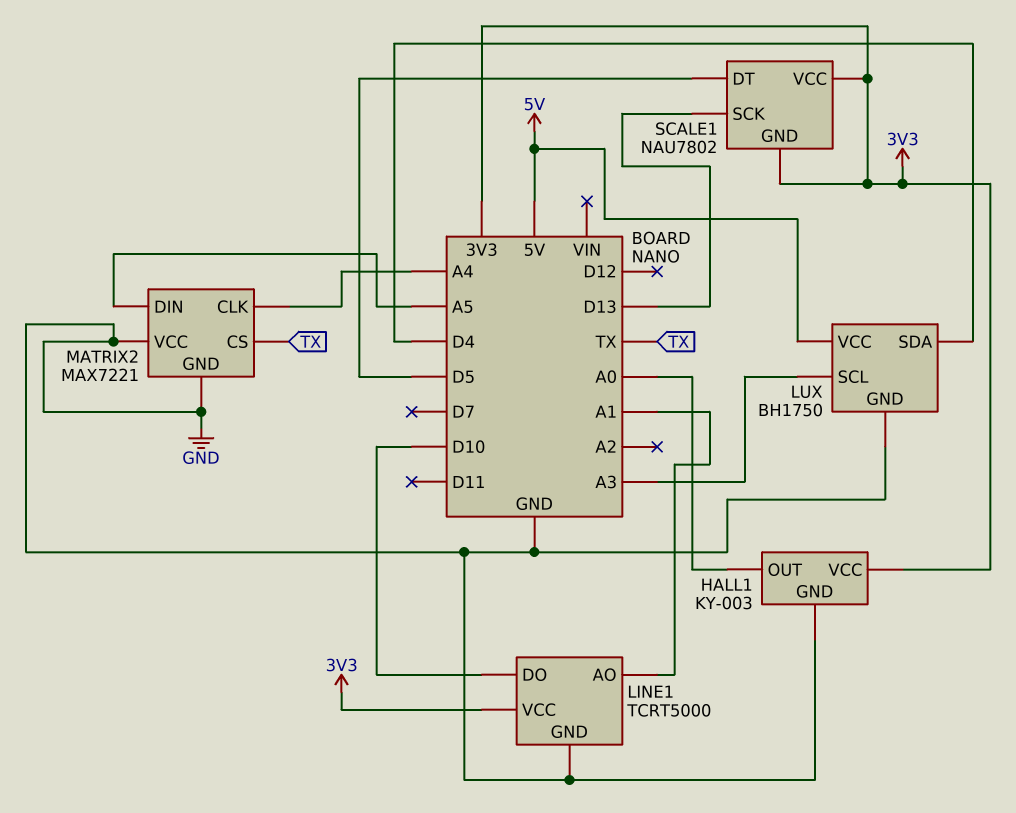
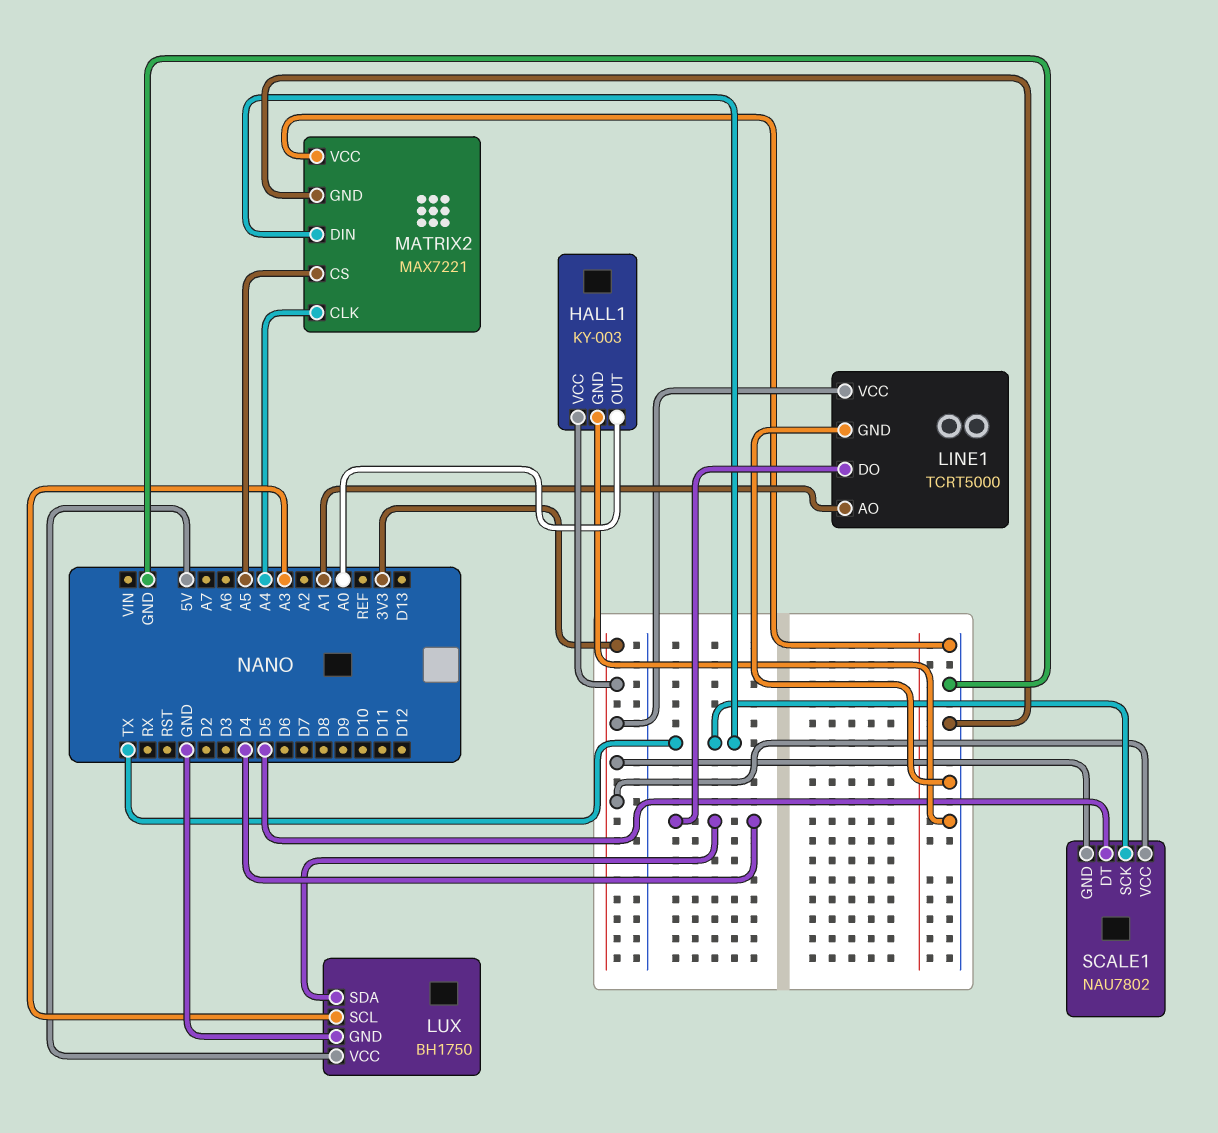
LINE1 pin DO: D10 -> D4
MATRIX2 pin CS: TX -> A5
MATRIX2 pin DIN: A5 -> TX
SCALE1 pin SCK: D13 -> TX

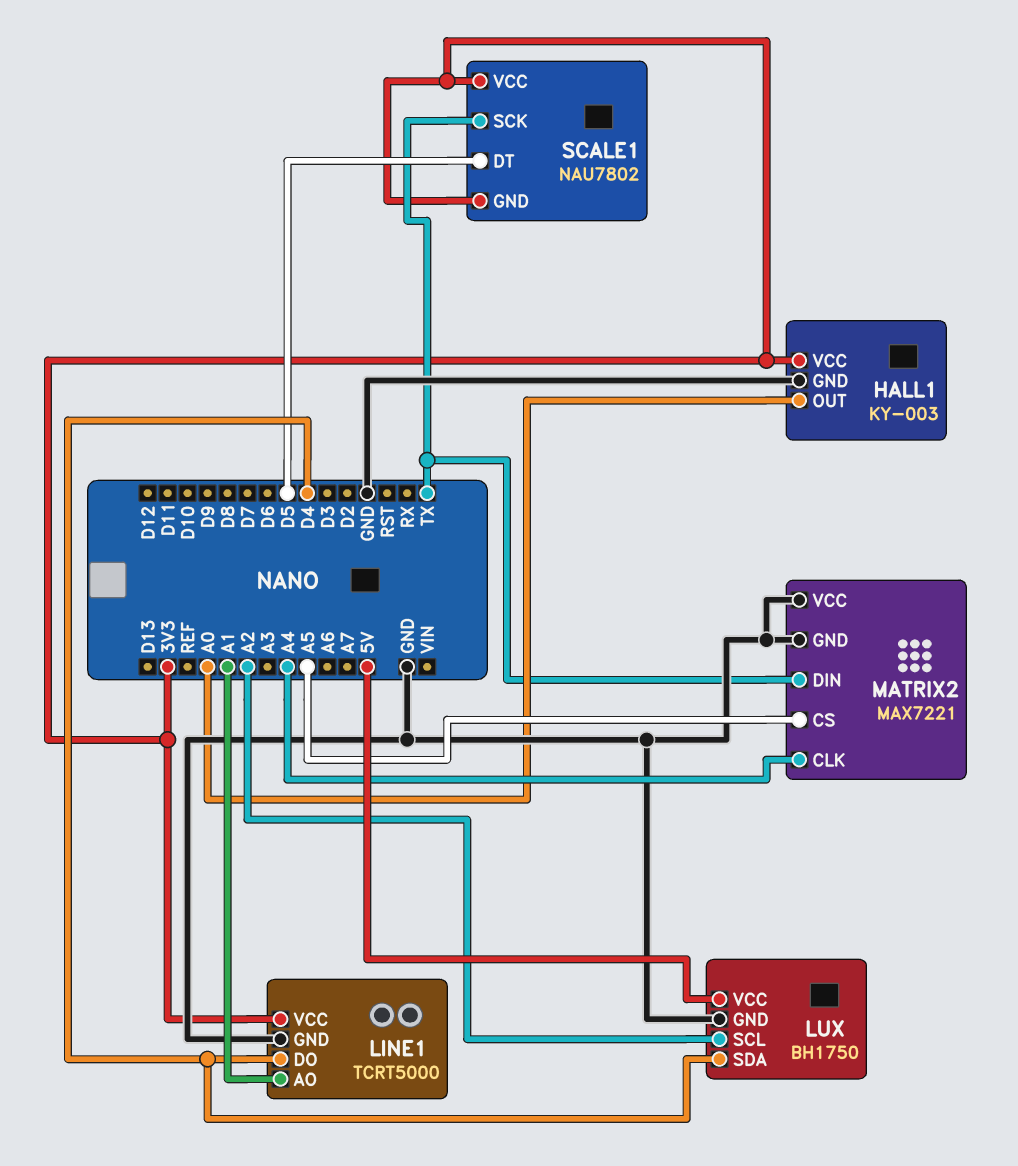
LUX pin SCL: A3 -> A2

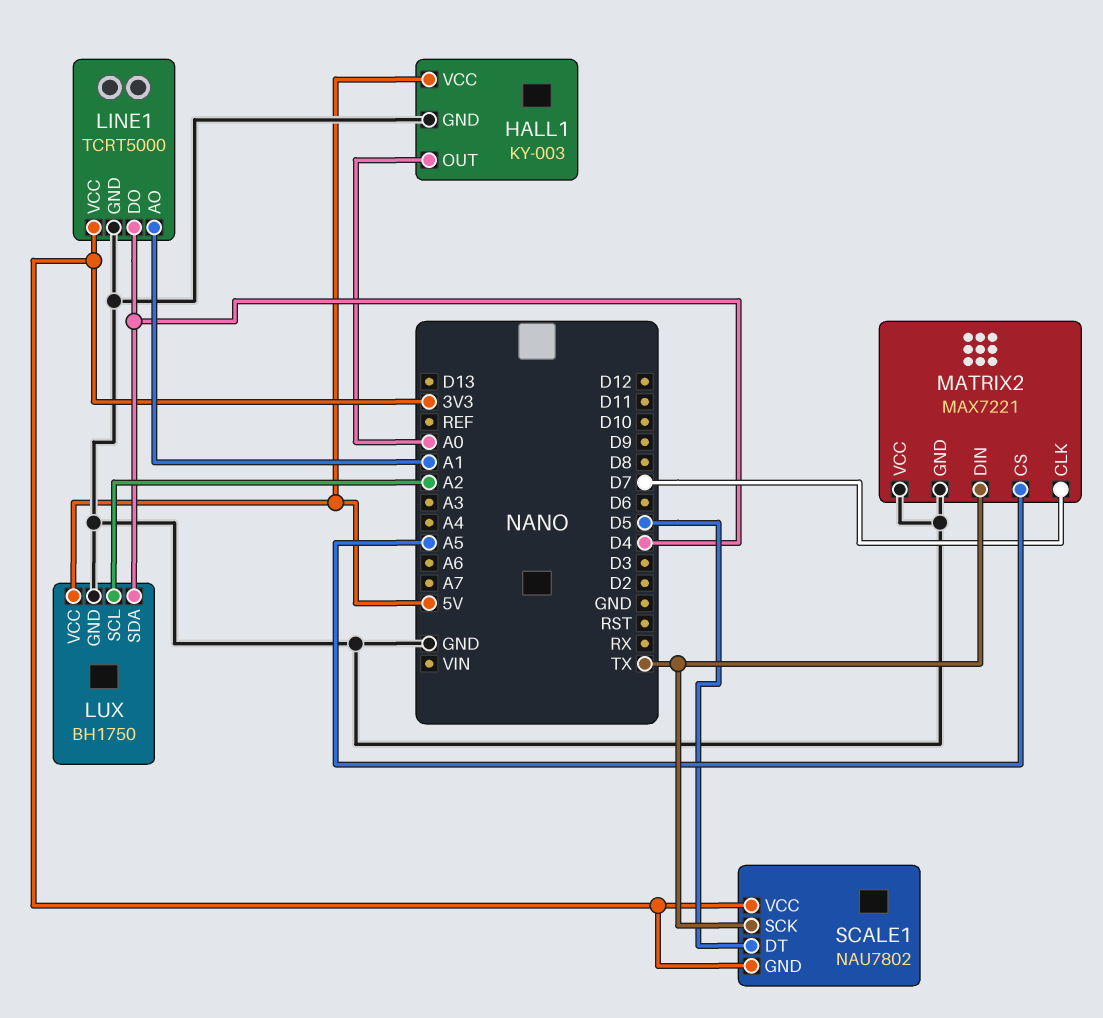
HALL1 pin VCC: 3V3 -> 5V
MATRIX2 pin CLK: A4 -> D7

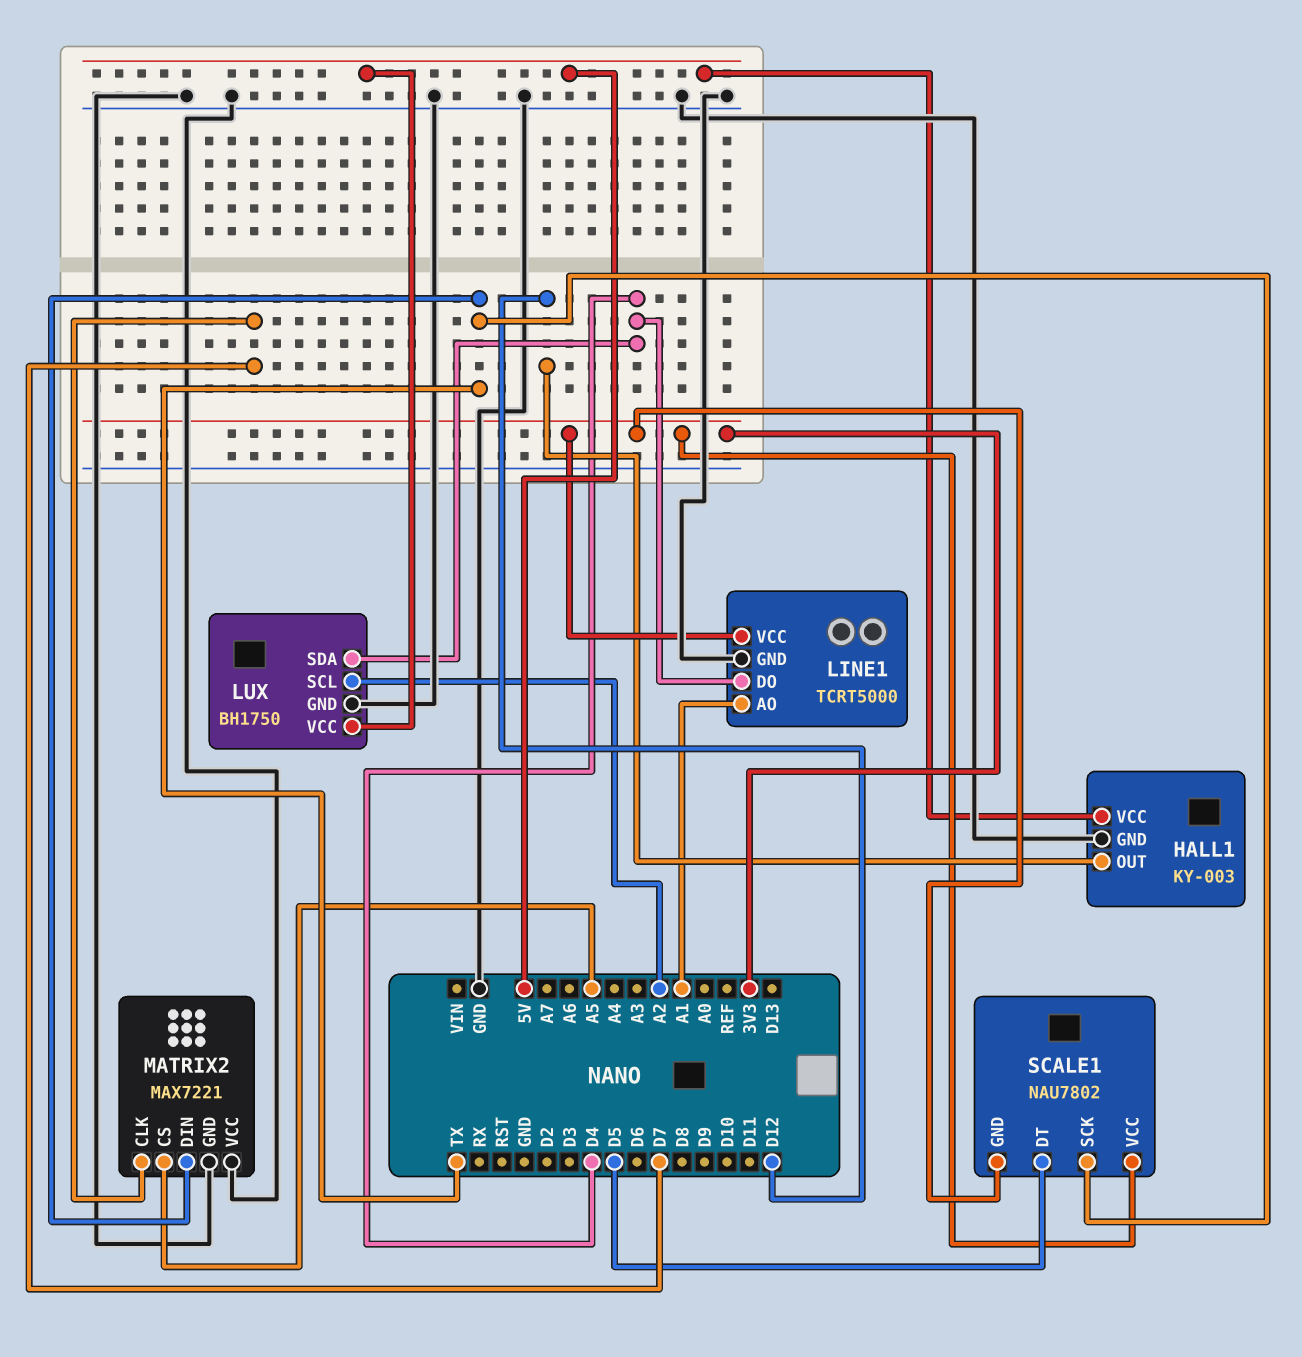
HALL1 pin OUT: A0 -> D12

